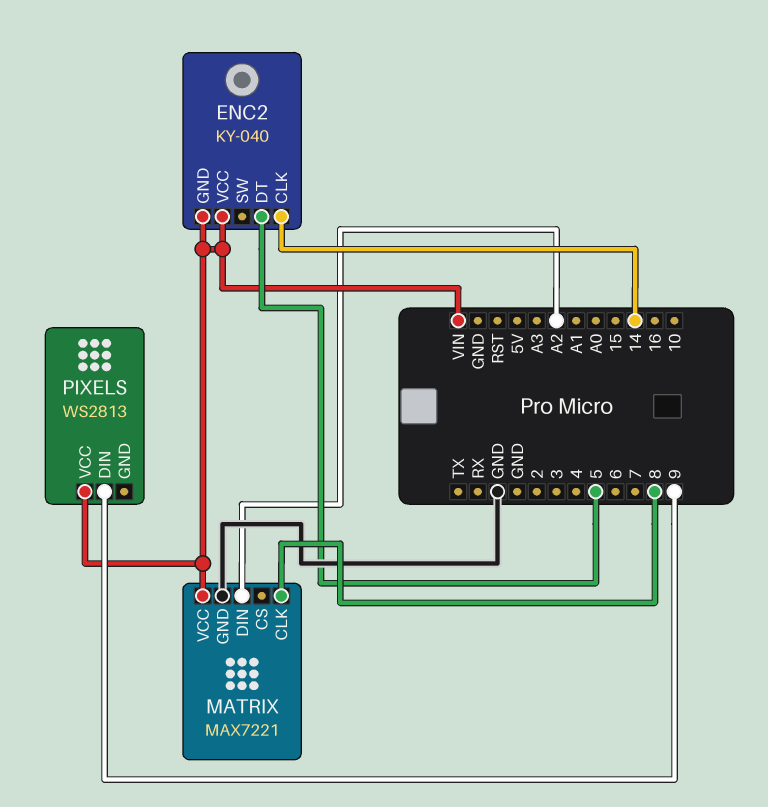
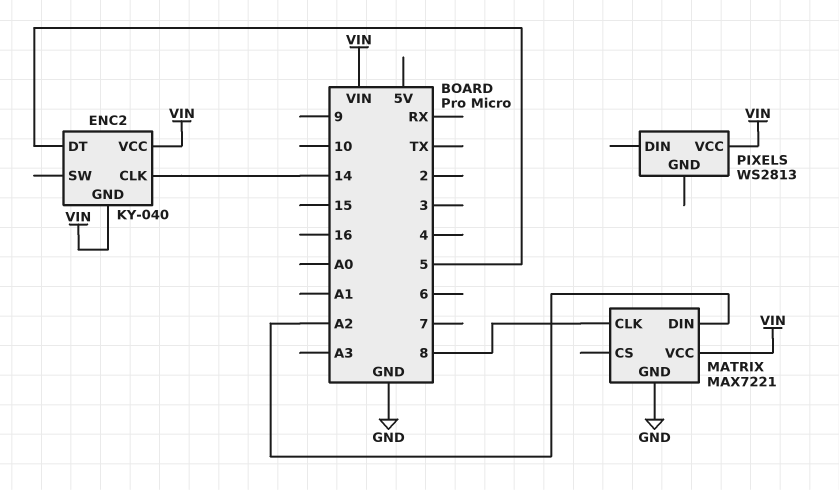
PIXELS pin DIN: 9 -> none

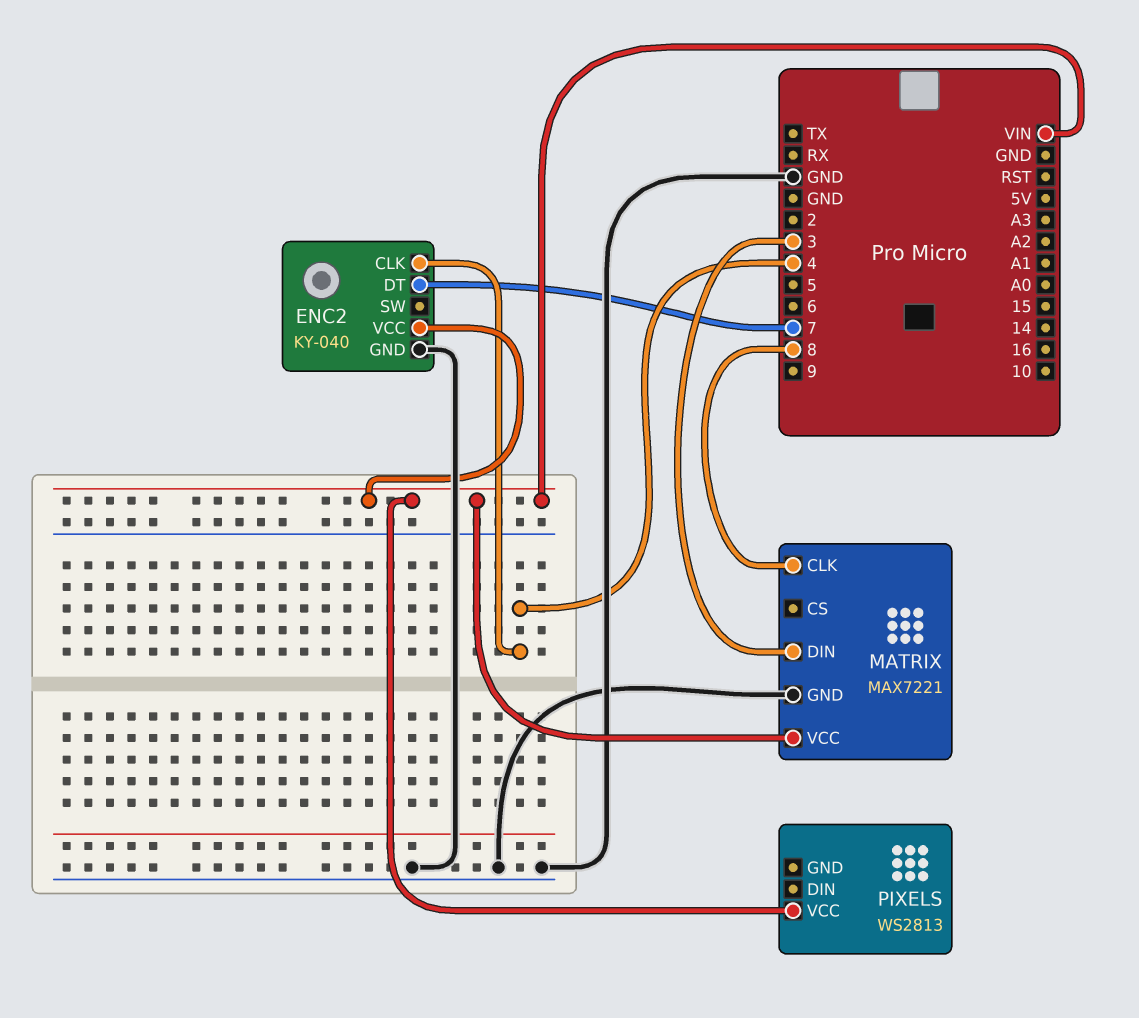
ENC2 pin CLK: 14 -> 4
ENC2 pin DT: 5 -> 7
ENC2 pin GND: VIN -> GND
MATRIX pin DIN: A2 -> 3

